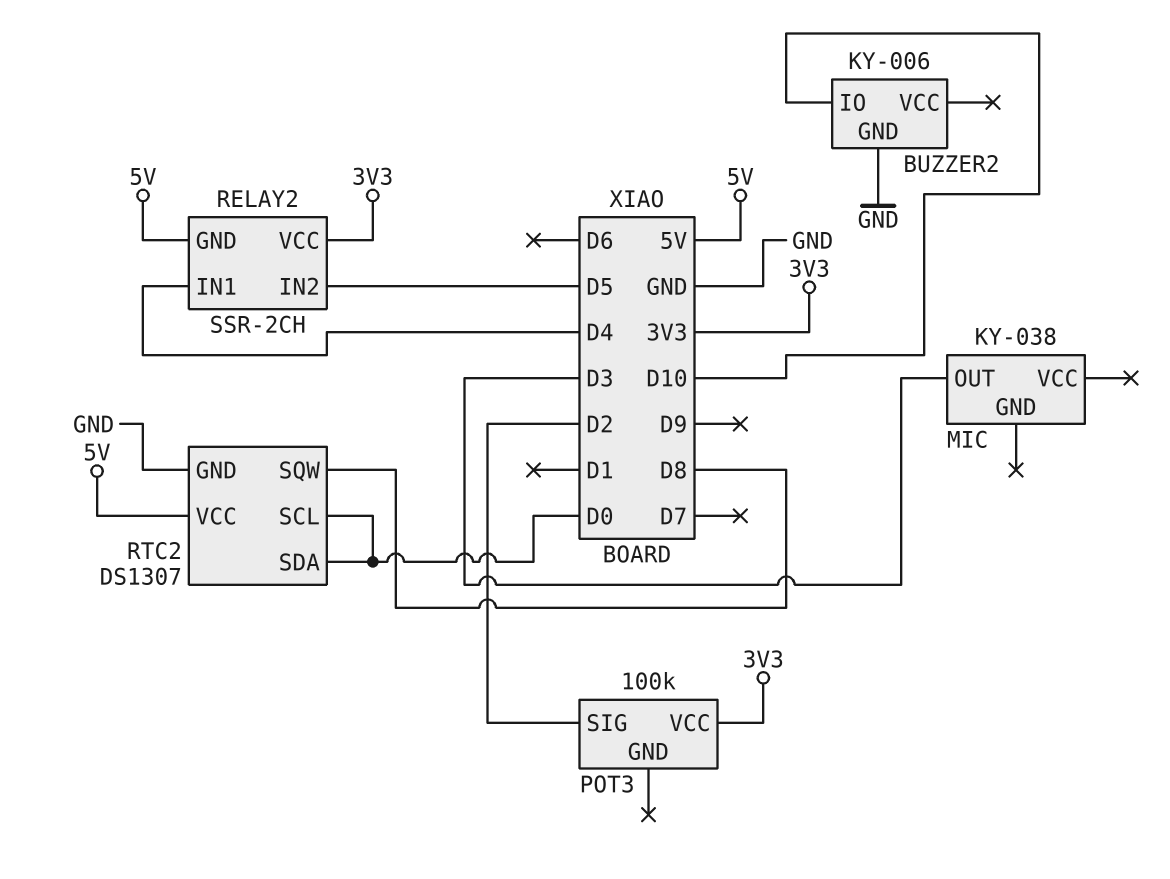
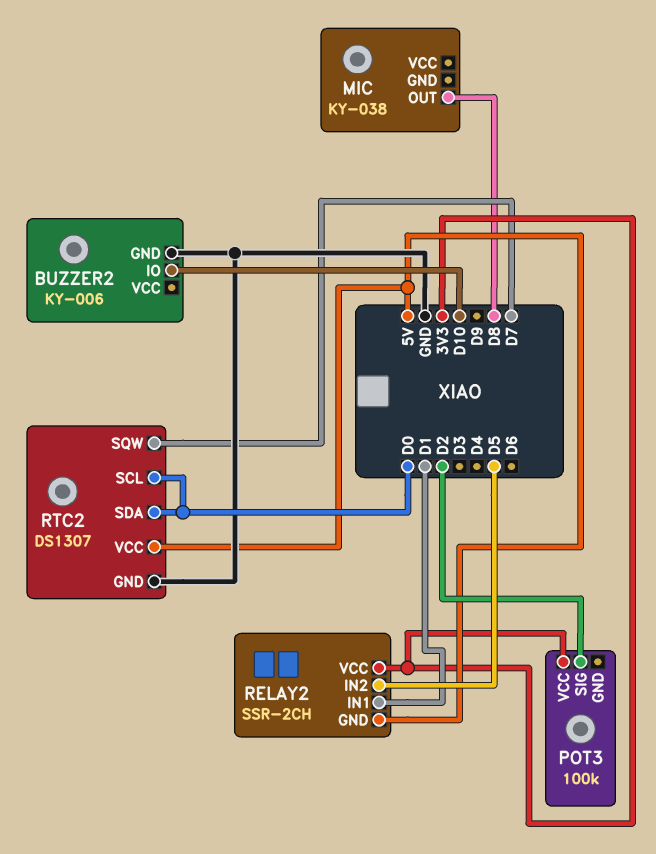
MIC pin OUT: D3 -> D8
RELAY2 pin IN1: D4 -> D1
RTC2 pin SQW: D8 -> D7

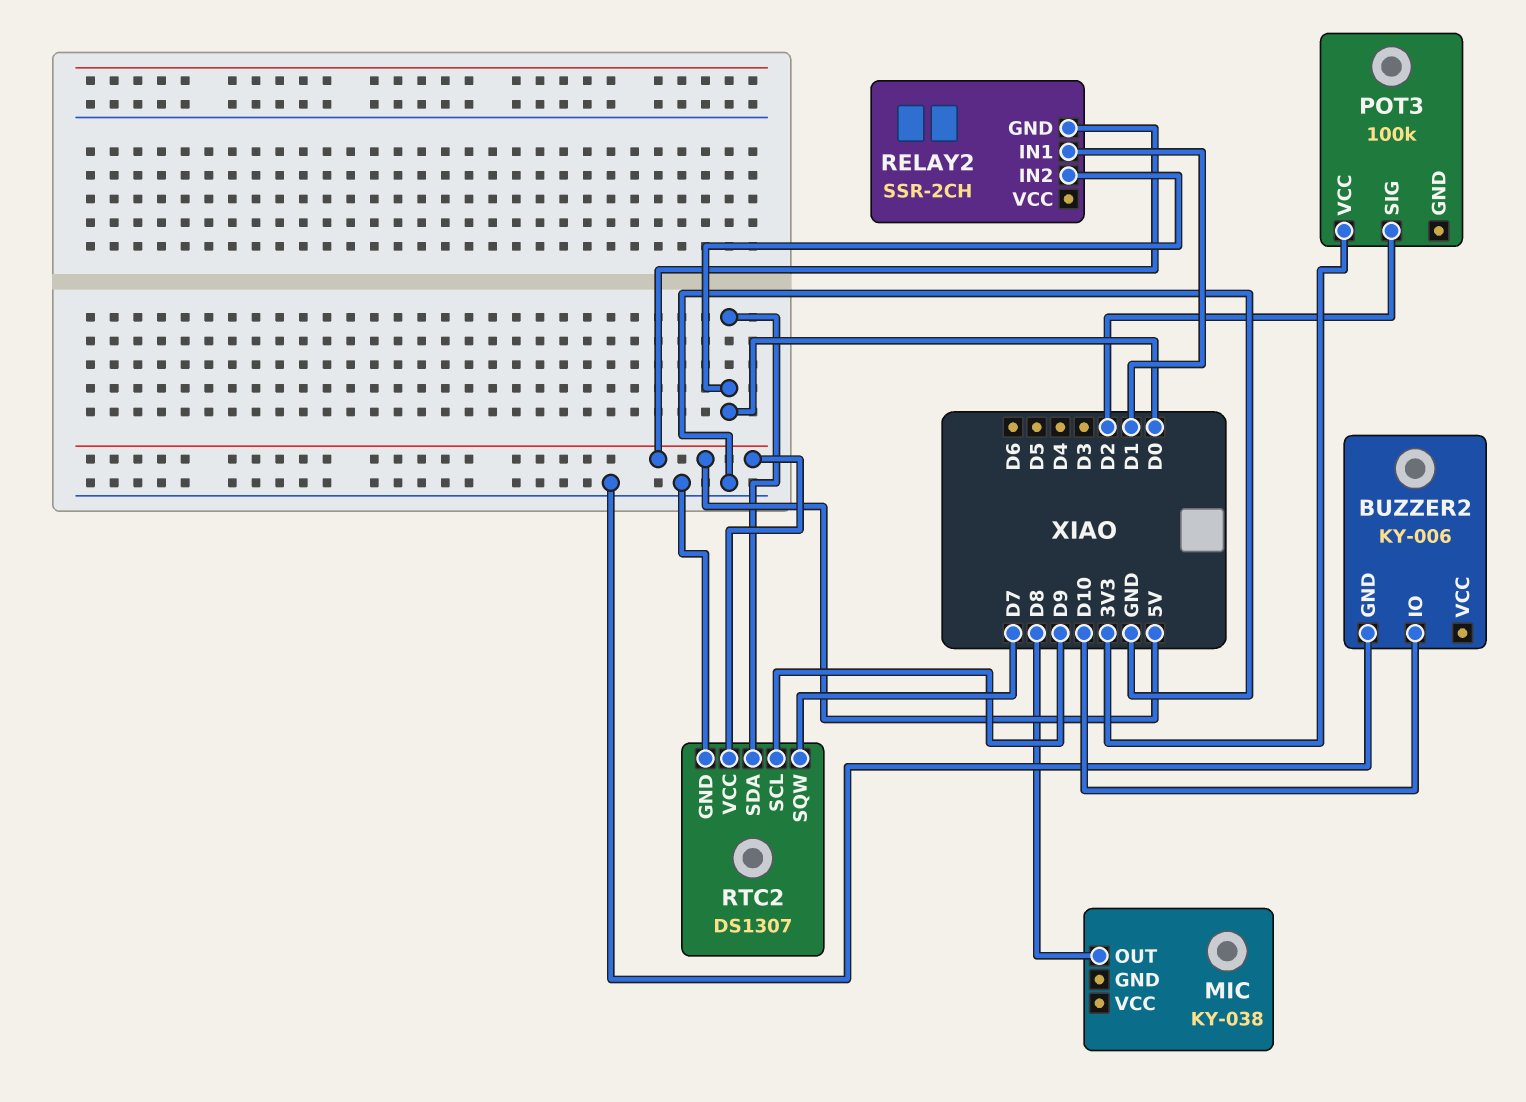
RELAY2 pin IN2: D5 -> D0
RELAY2 pin VCC: 3V3 -> none
RTC2 pin SCL: D0 -> D9

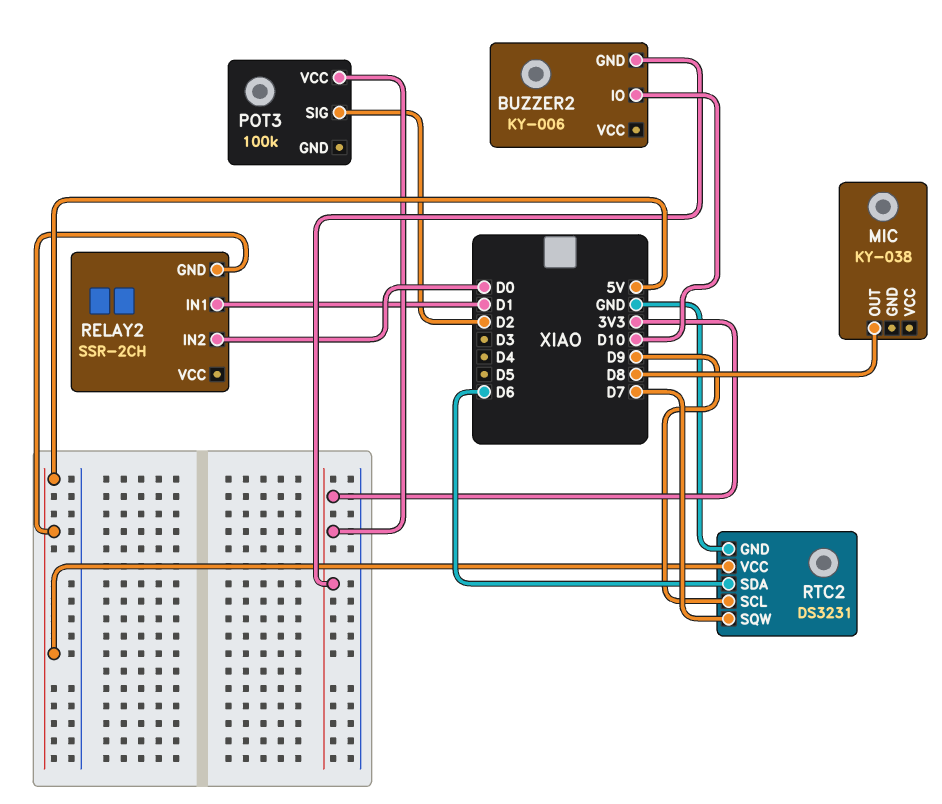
BUZZER2 pin GND: GND -> 3V3
RTC2: DS1307 -> DS3231
RTC2 pin SDA: D0 -> D6

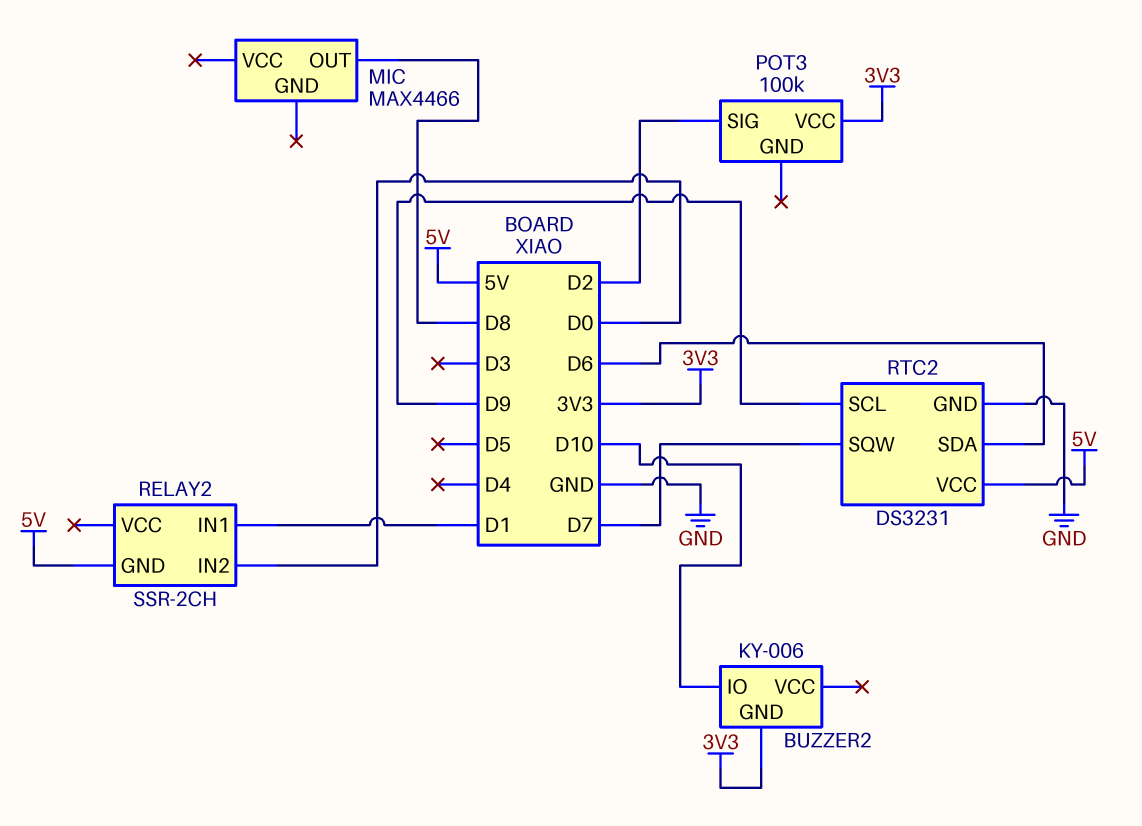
MIC: KY-038 -> MAX4466

